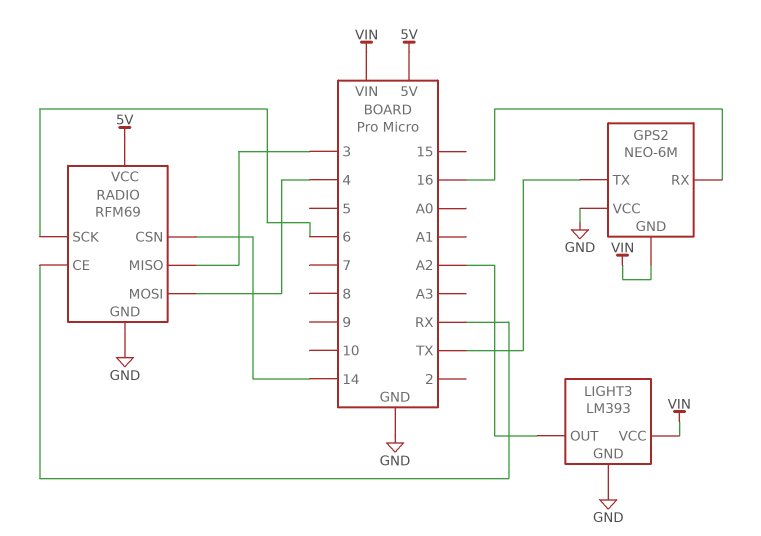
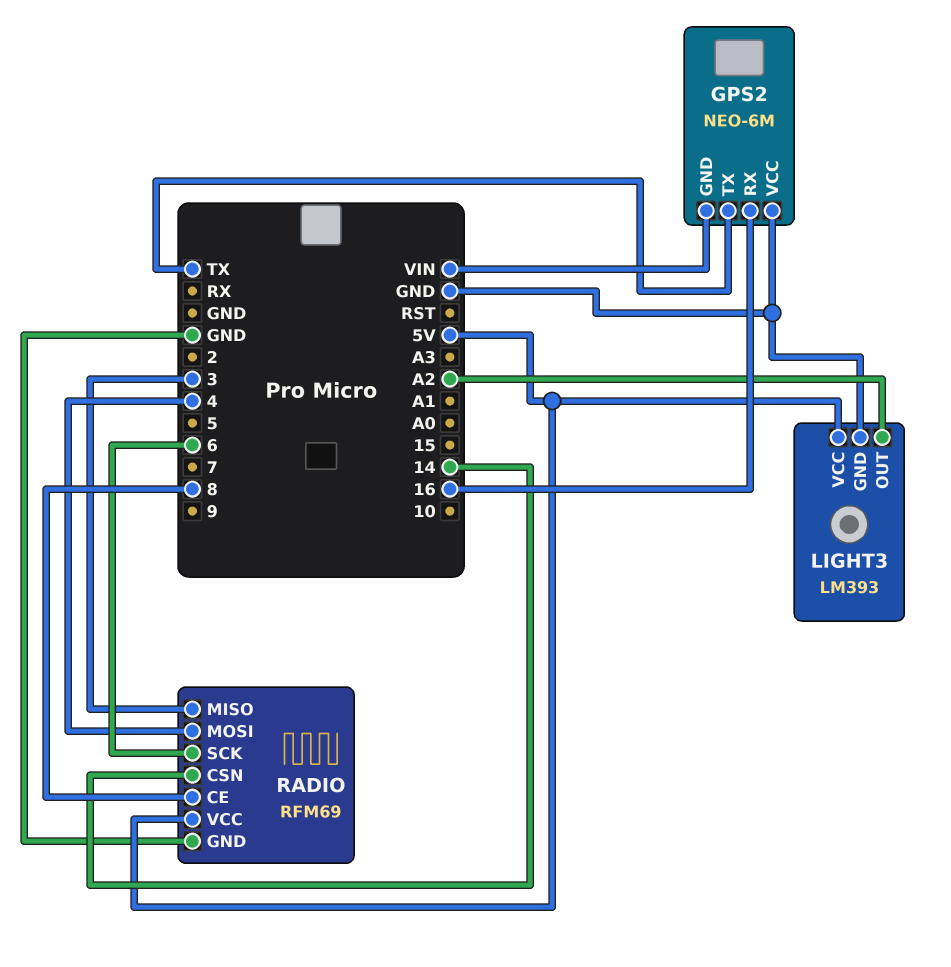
LIGHT3 pin VCC: VIN -> 5V
RADIO pin CE: RX -> 8

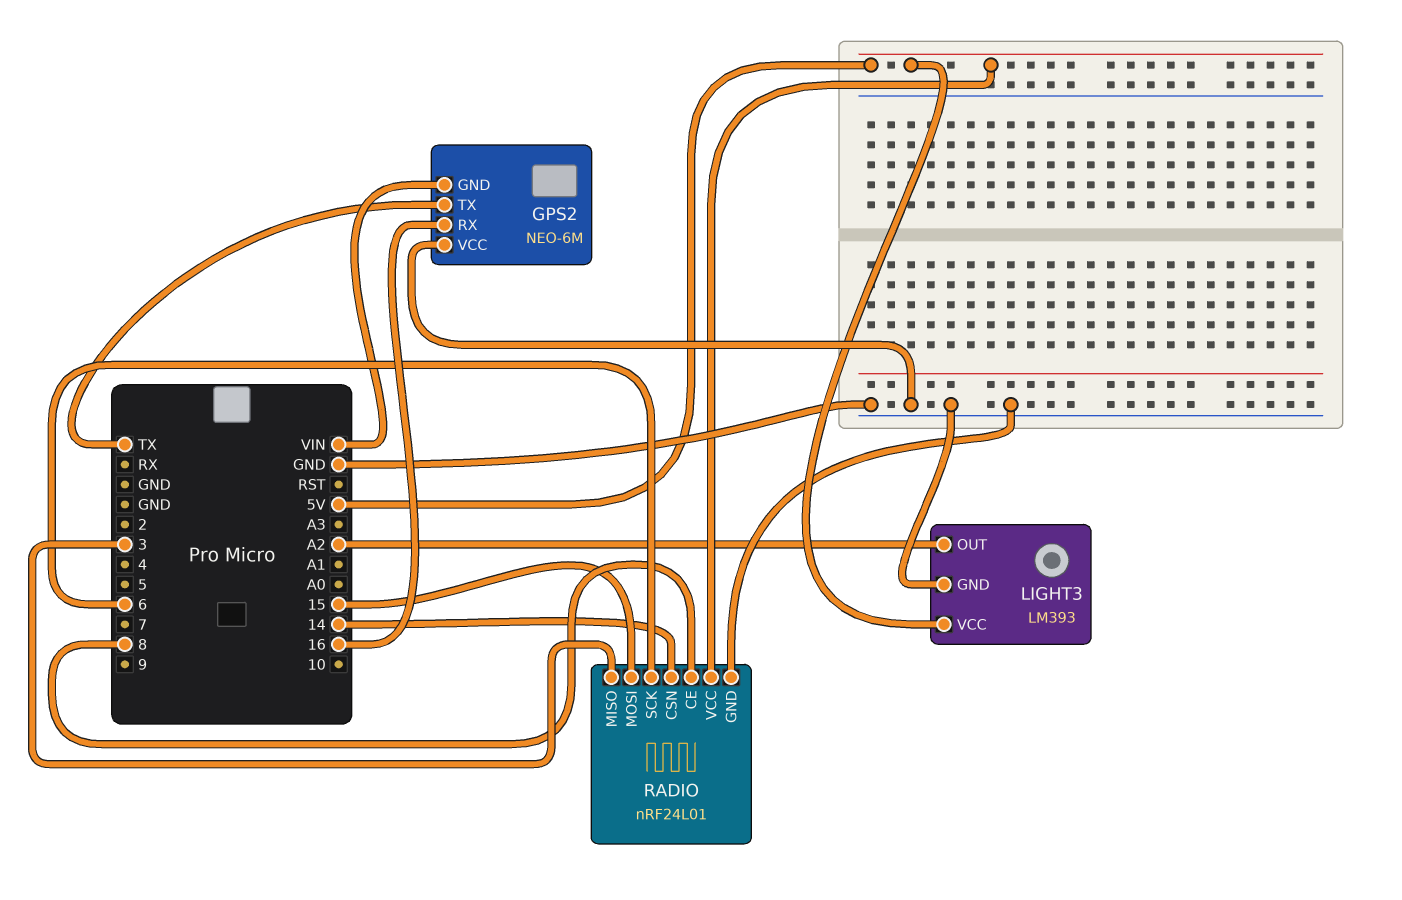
RADIO: RFM69 -> nRF24L01
RADIO pin MOSI: 4 -> 15

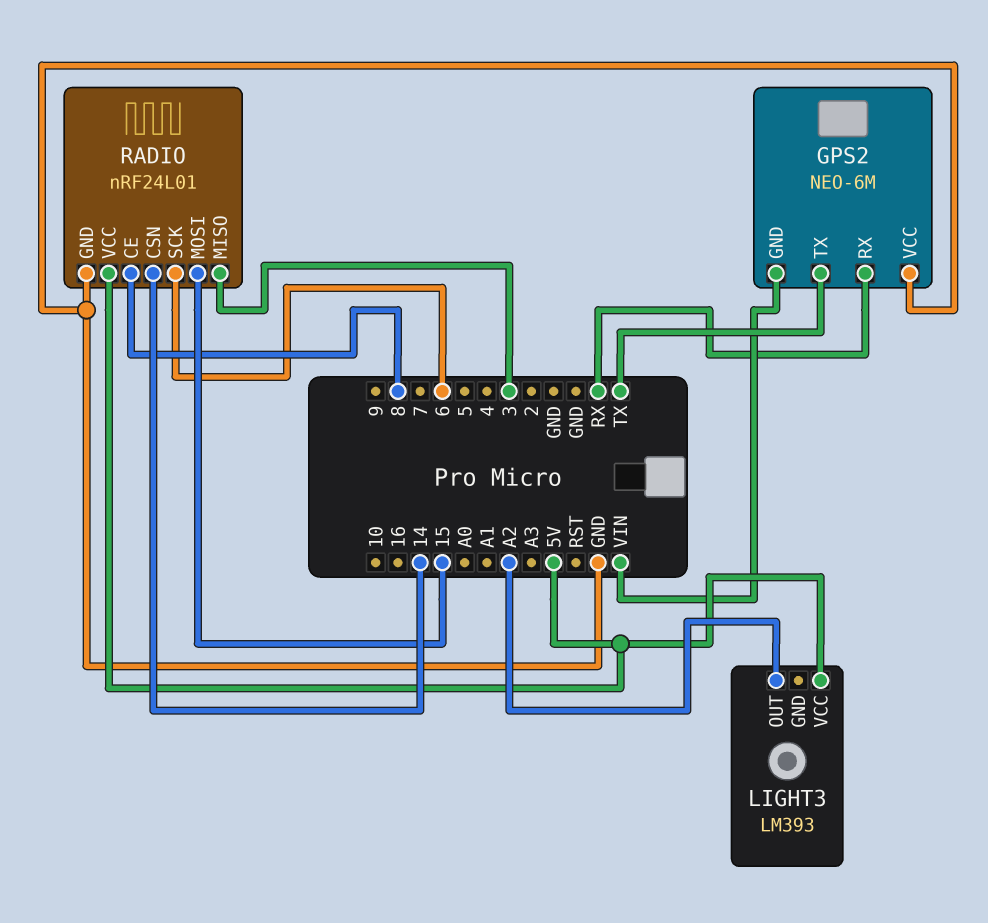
GPS2 pin RX: 16 -> RX
LIGHT3 pin GND: GND -> none

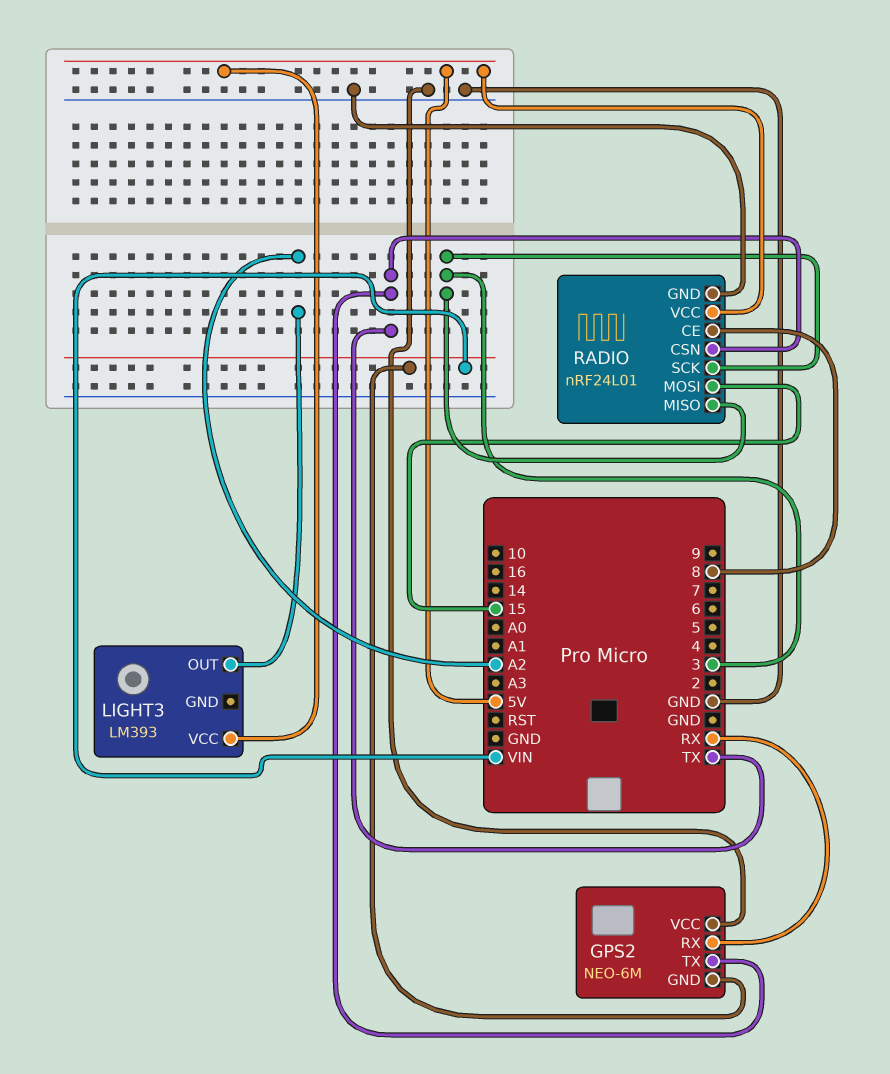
RADIO pin CSN: 14 -> TX
RADIO pin SCK: 6 -> 3

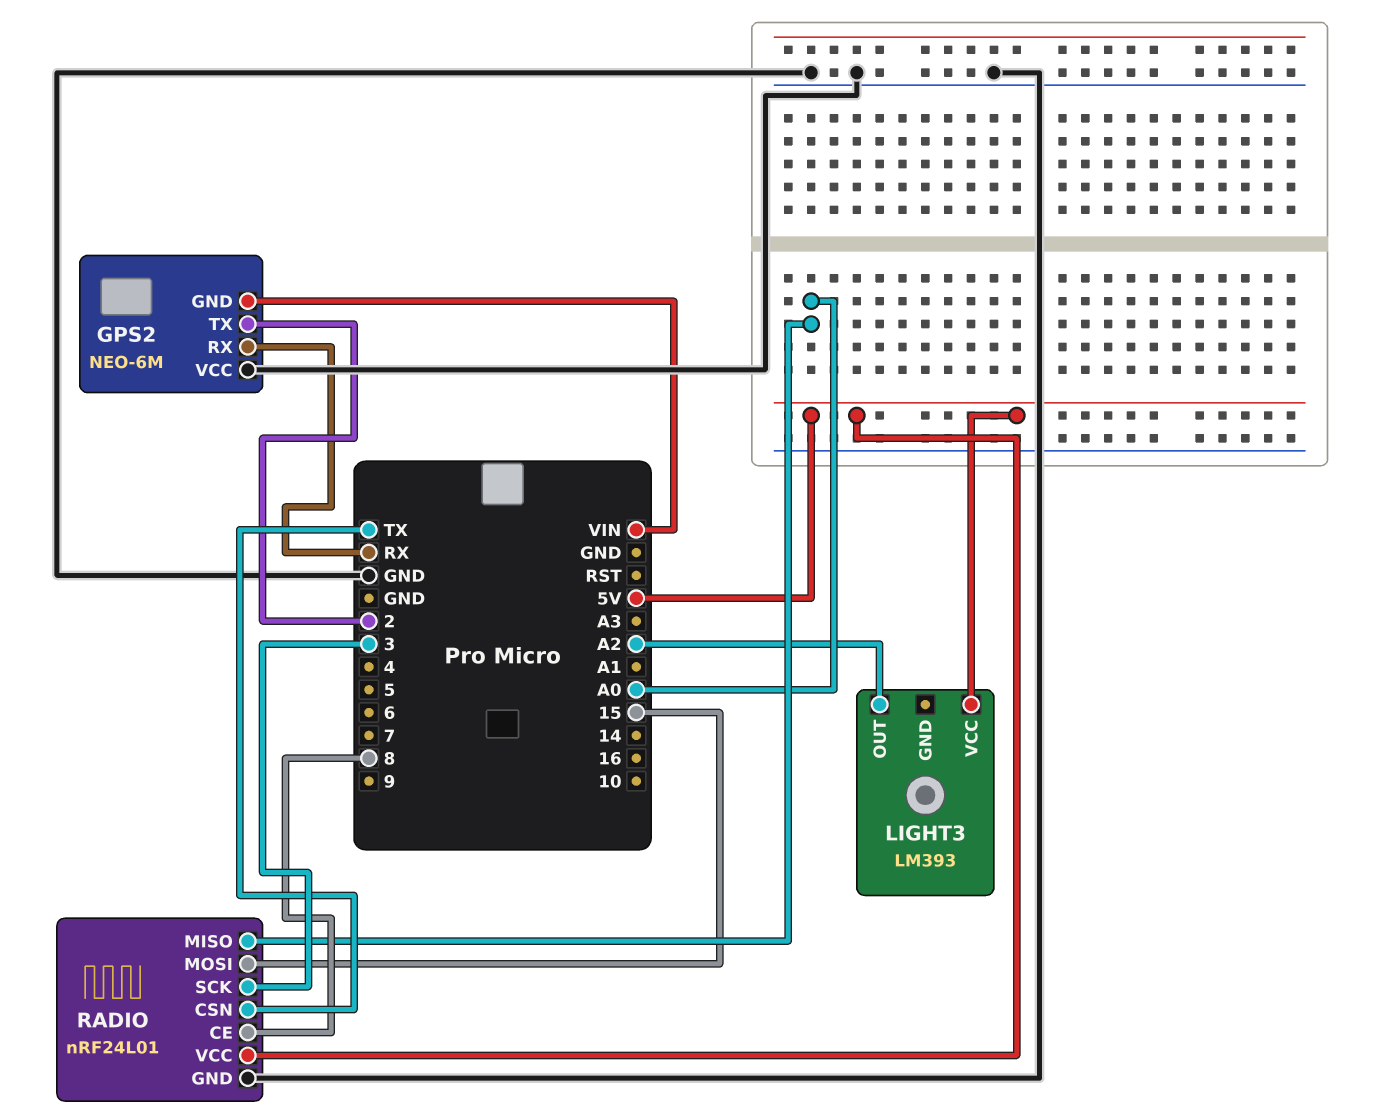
GPS2 pin TX: TX -> 2
RADIO pin MISO: 3 -> A0

